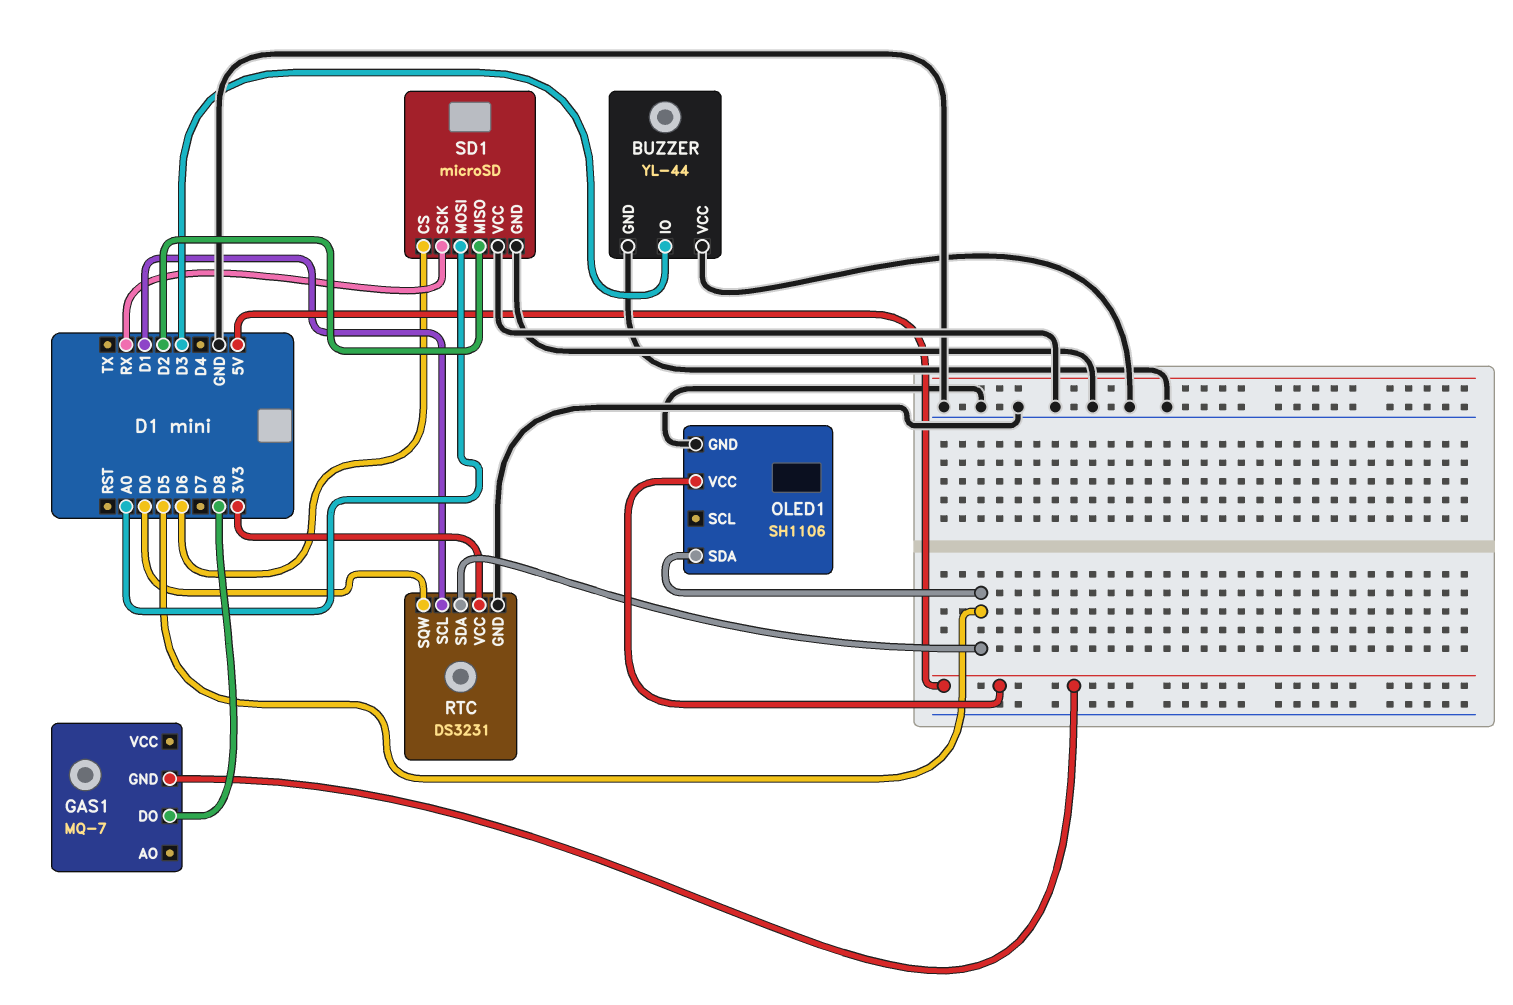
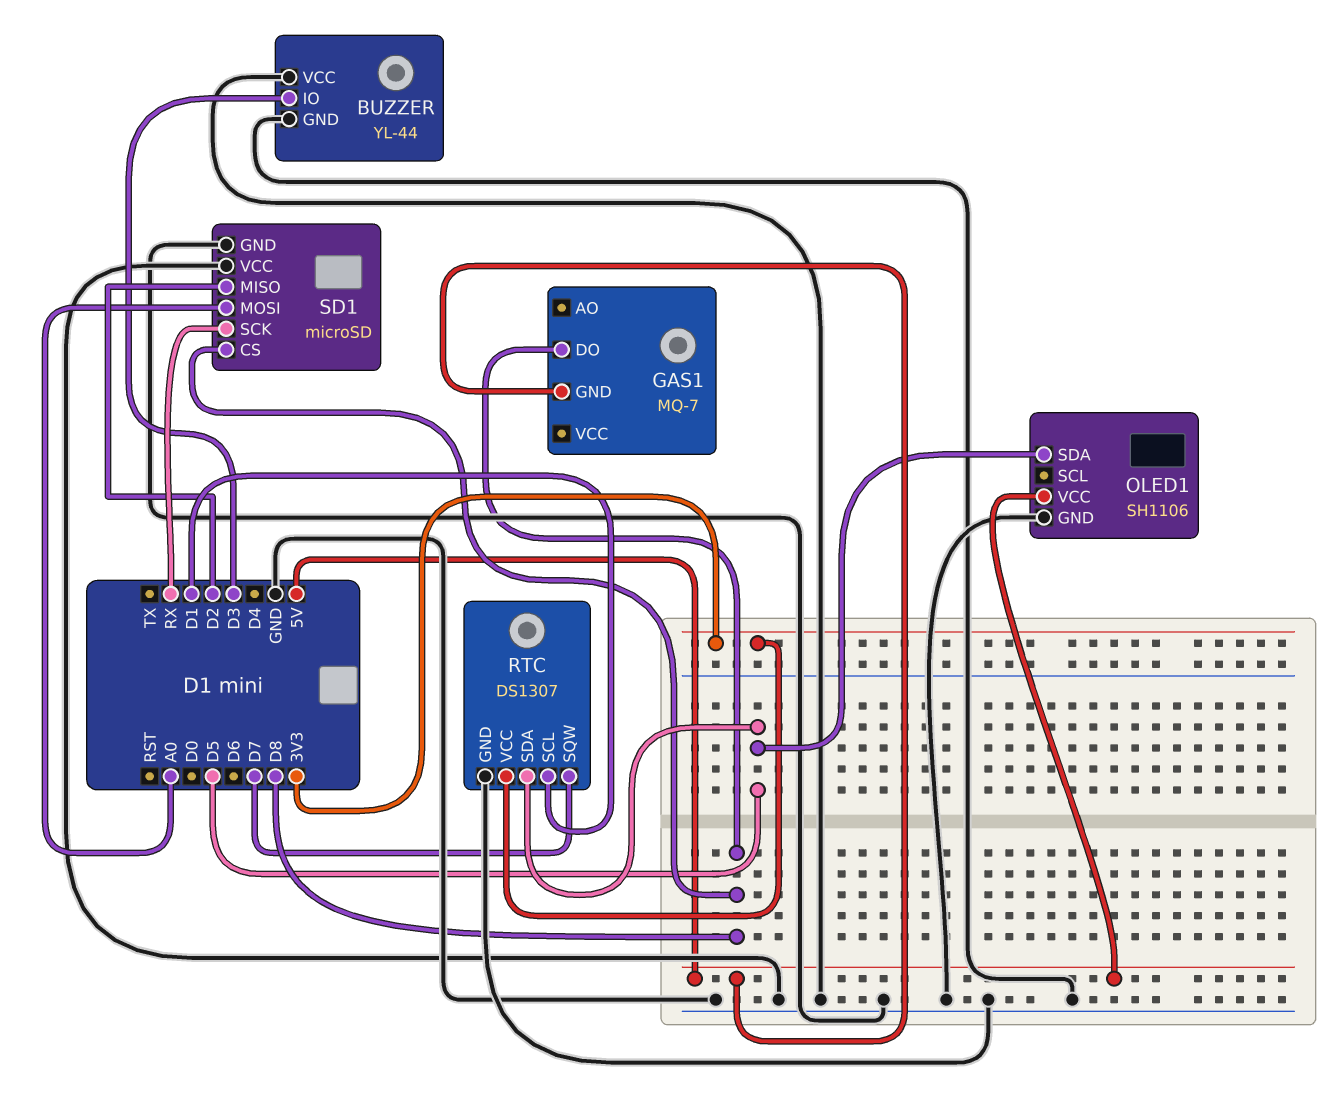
RTC: DS3231 -> DS1307
RTC pin SQW: D0 -> D7
SD1 pin CS: D6 -> D8

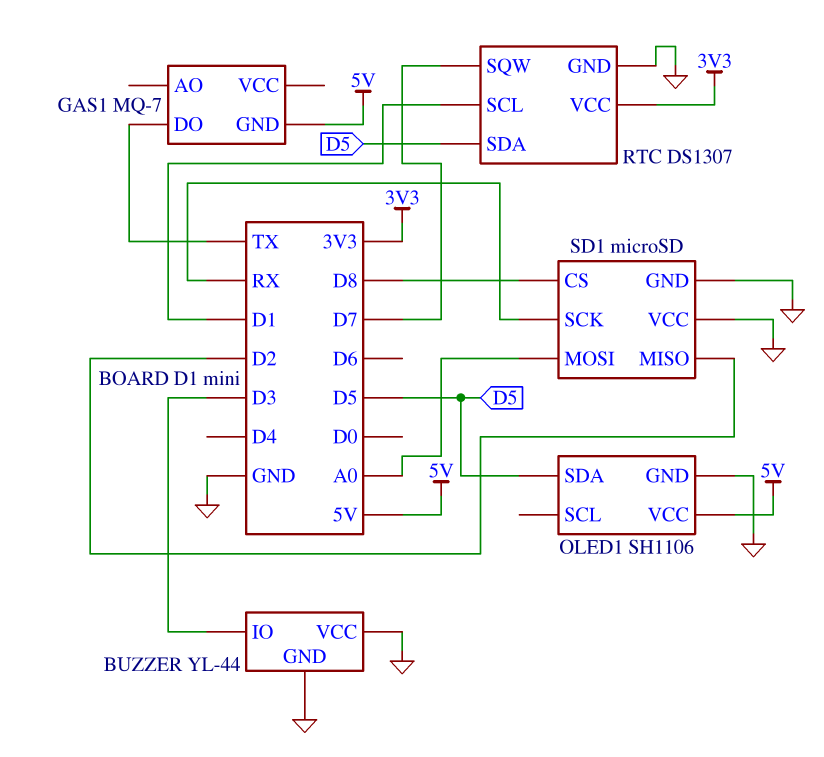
GAS1 pin DO: D8 -> TX

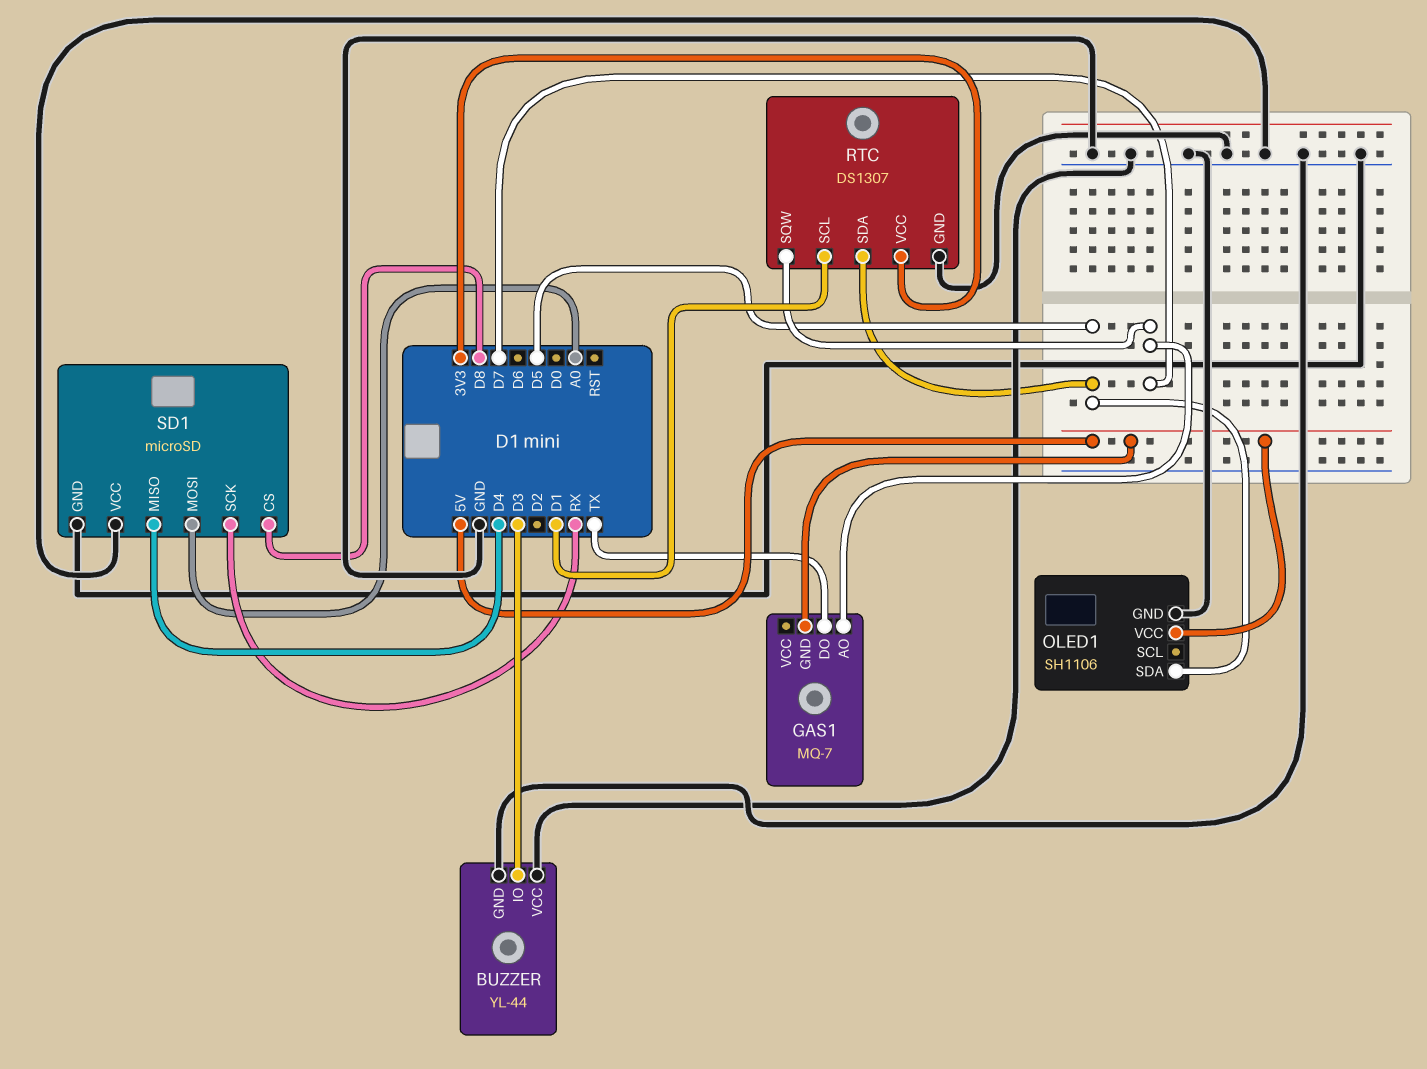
GAS1 pin AO: none -> D7
SD1 pin MISO: D2 -> D4

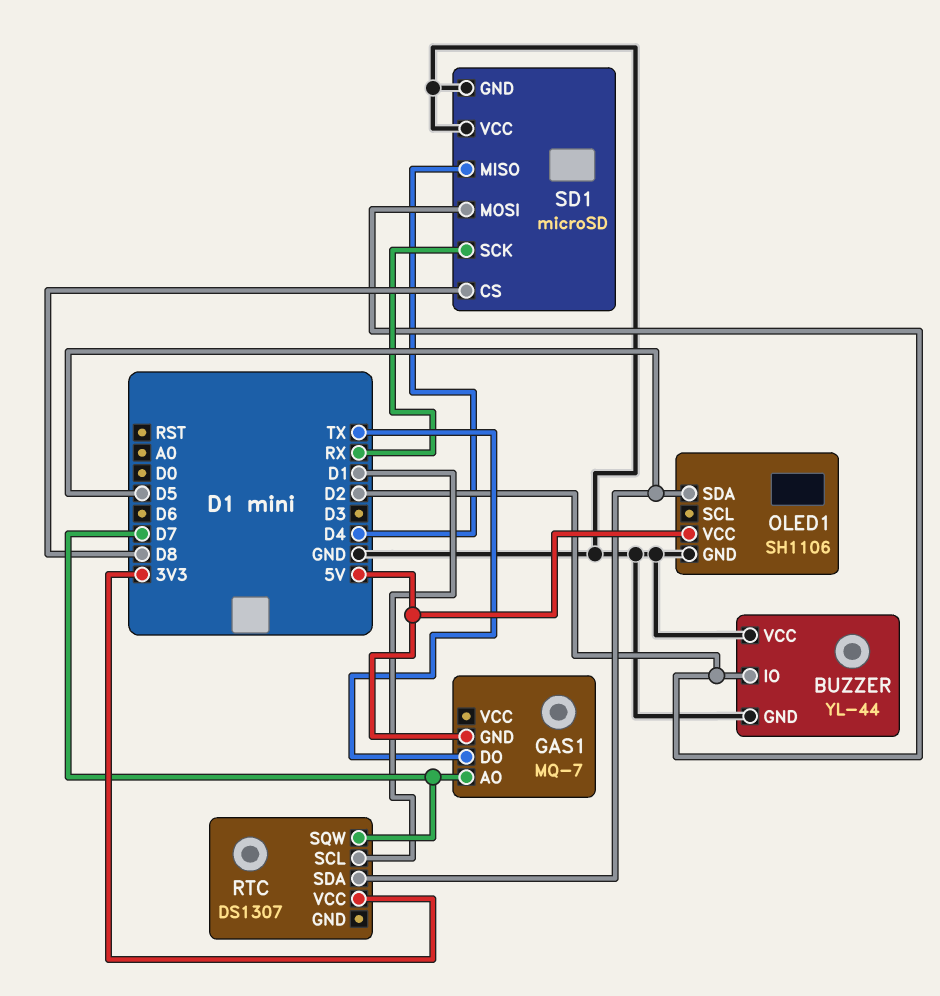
BUZZER pin IO: D3 -> D2
RTC pin GND: GND -> none
SD1 pin MOSI: A0 -> D2

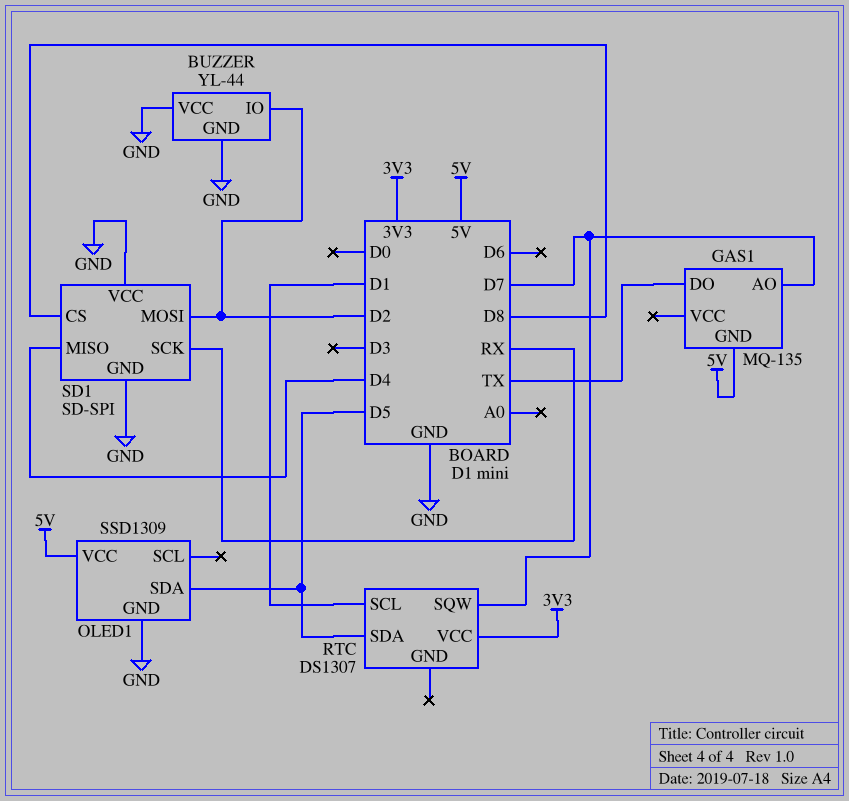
GAS1: MQ-7 -> MQ-135
OLED1: SH1106 -> SSD1309
SD1: microSD -> SD-SPI

